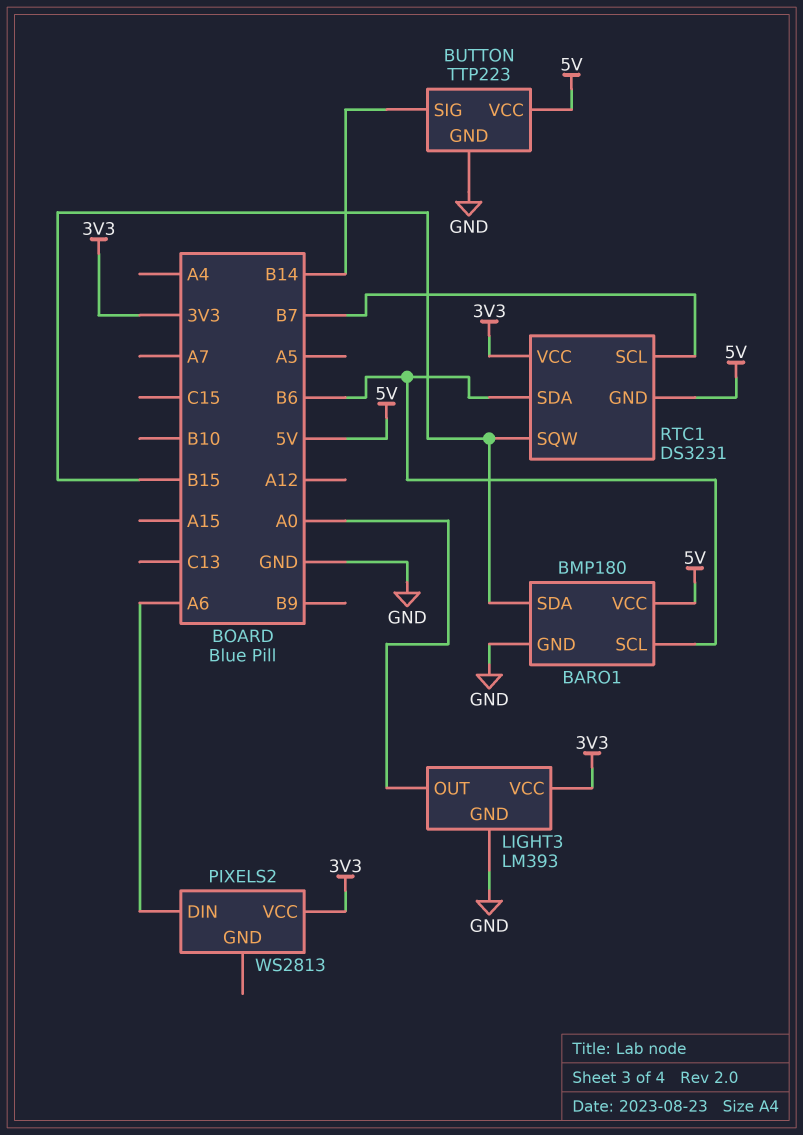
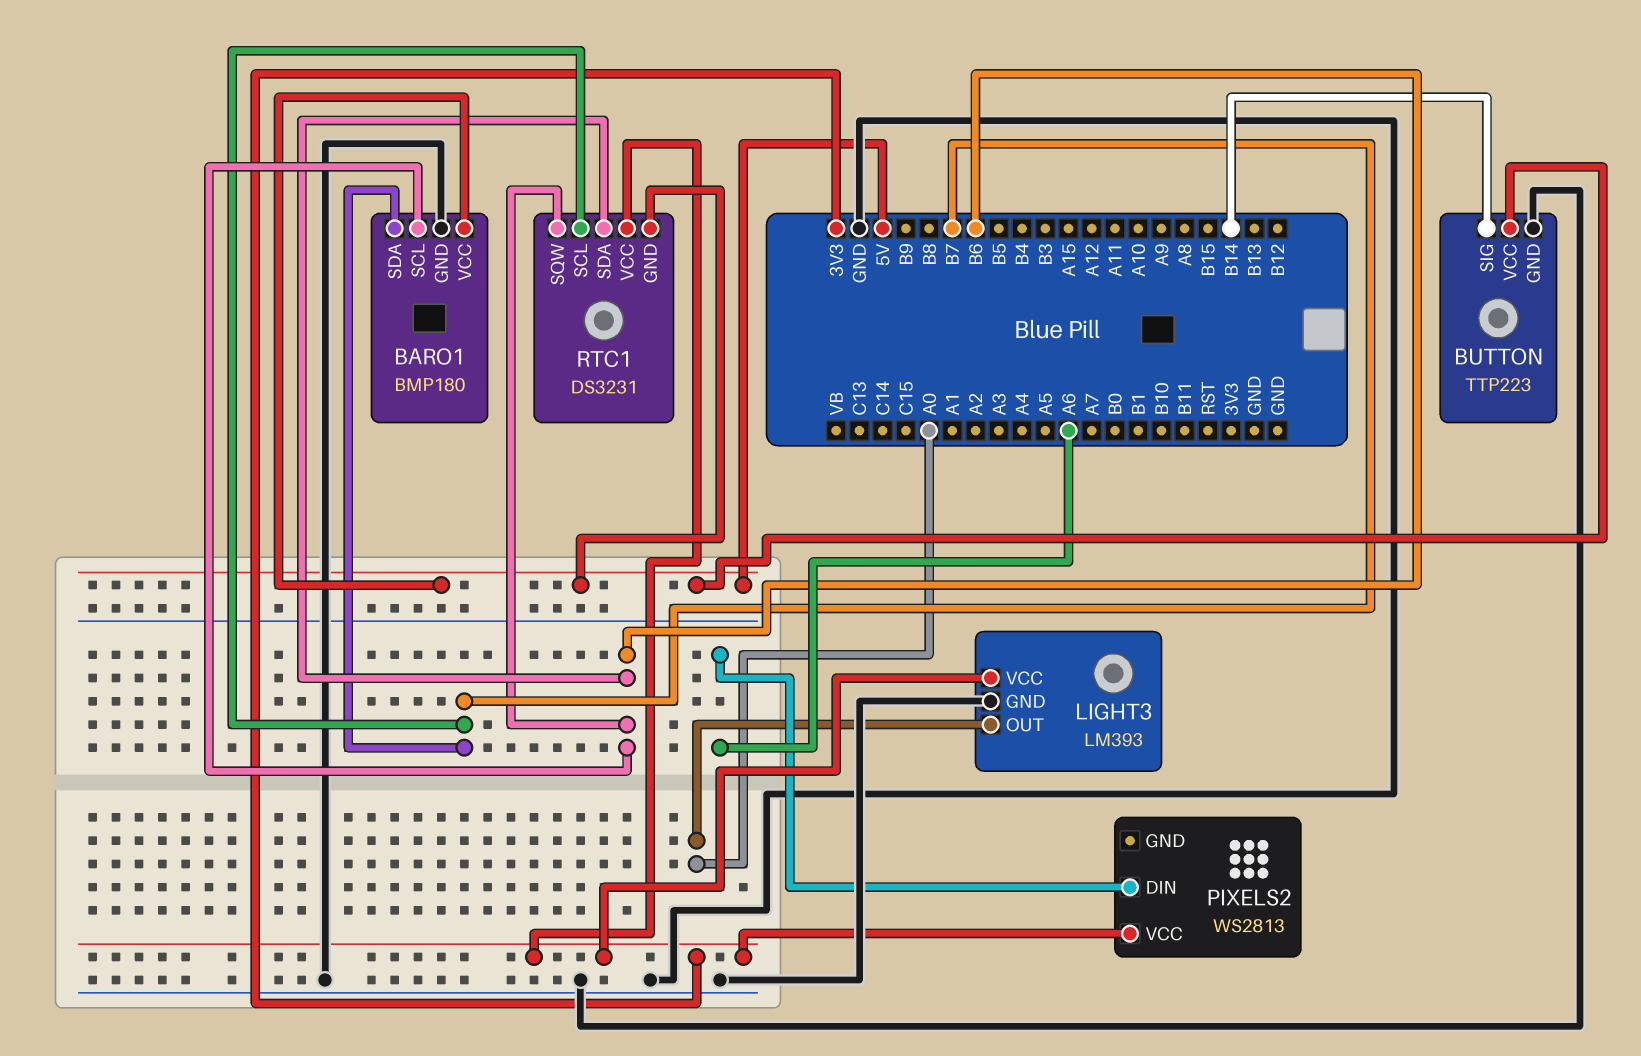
BARO1 pin SDA: B15 -> B7
RTC1 pin SQW: B15 -> B6

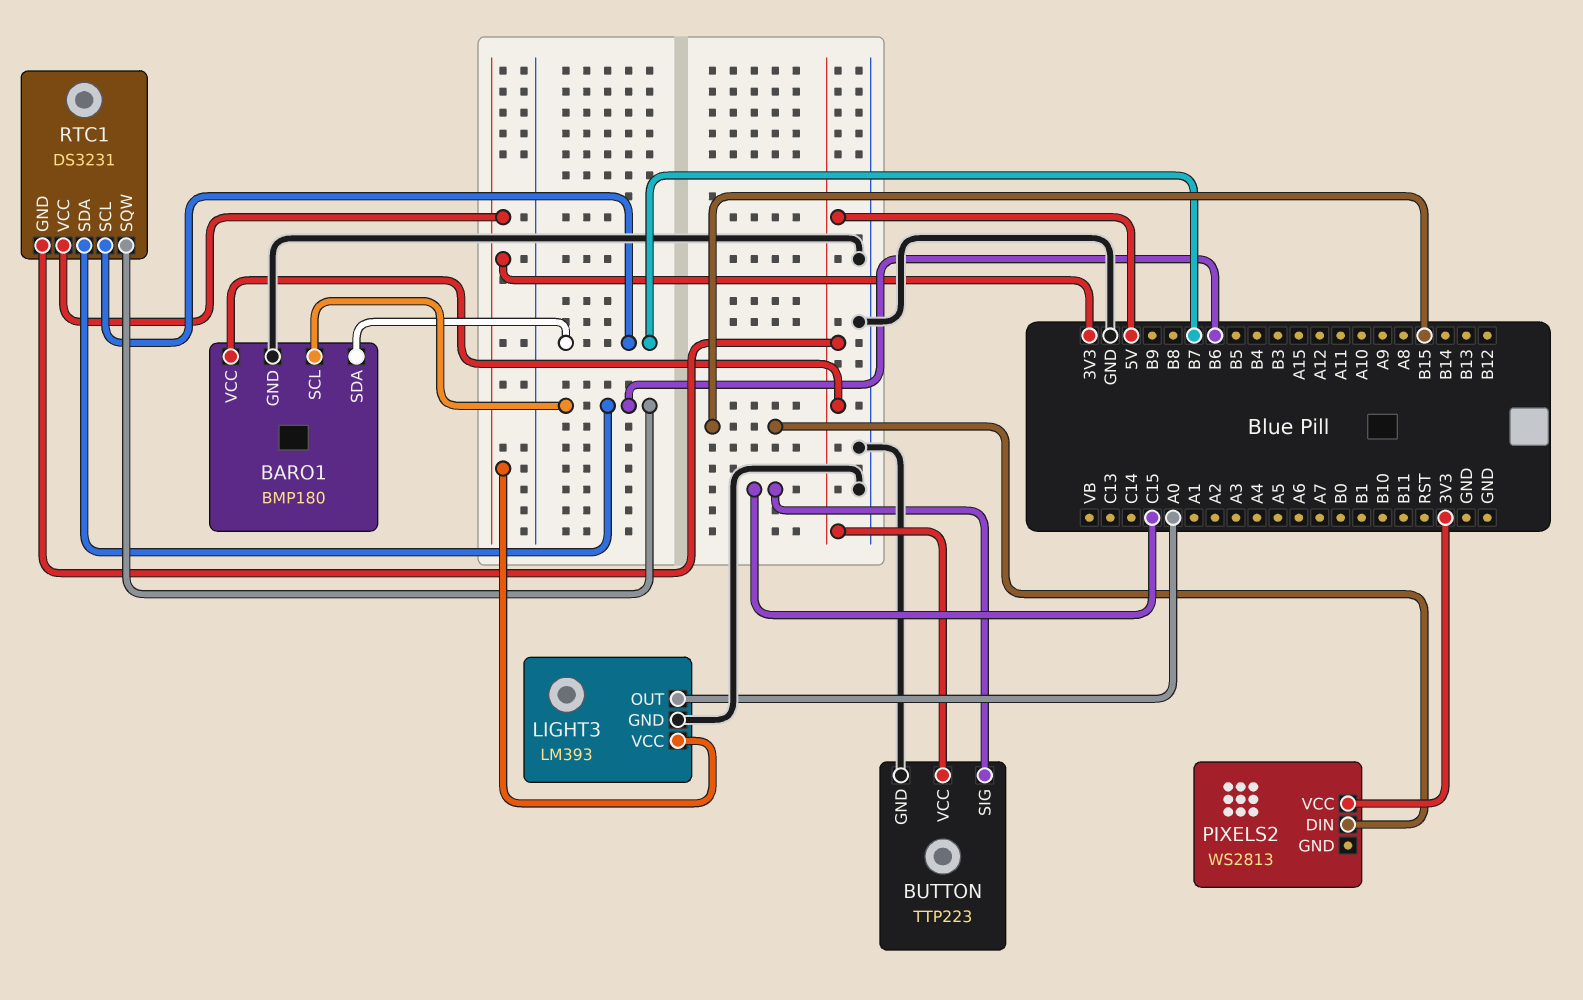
BUTTON pin SIG: B14 -> C15
PIXELS2 pin DIN: A6 -> B15

